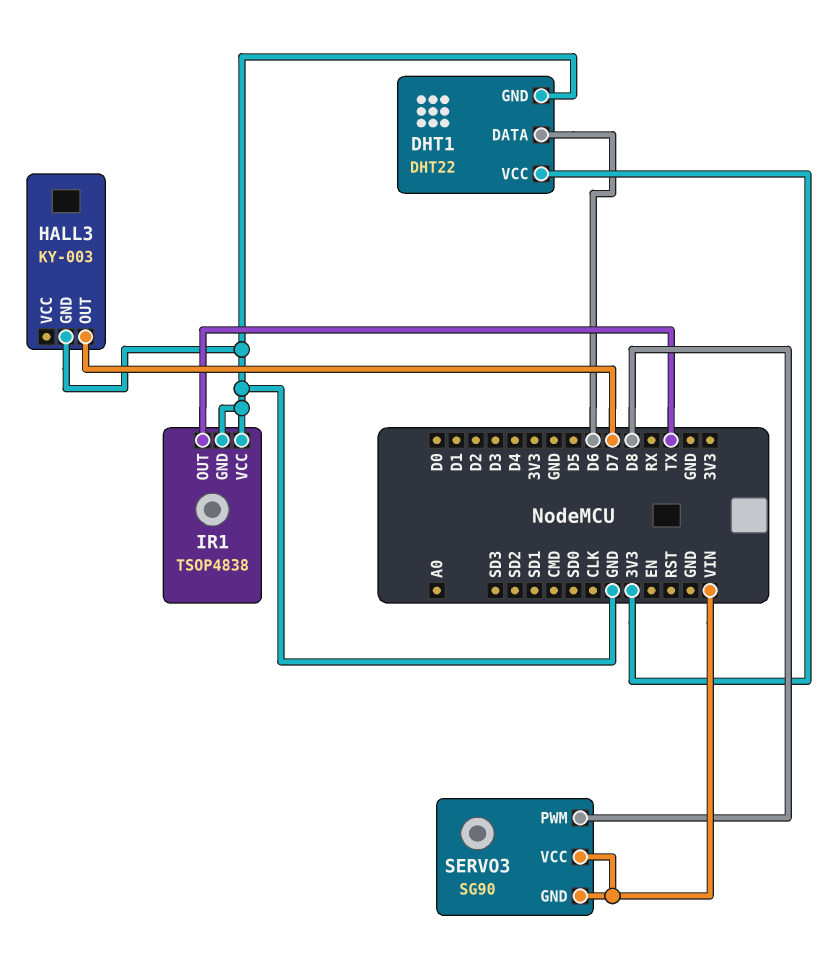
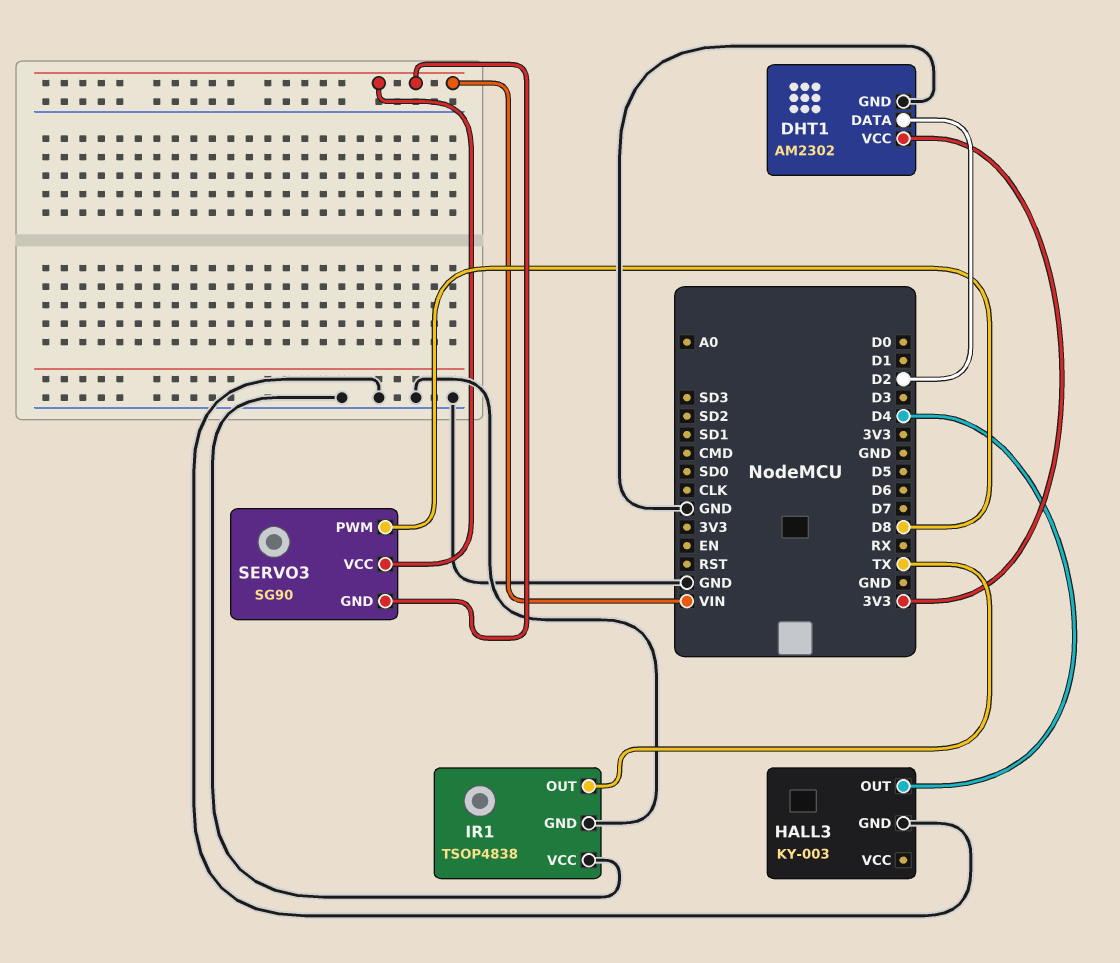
DHT1: DHT22 -> AM2302
DHT1 pin DATA: D6 -> D2
HALL3 pin OUT: D7 -> D4

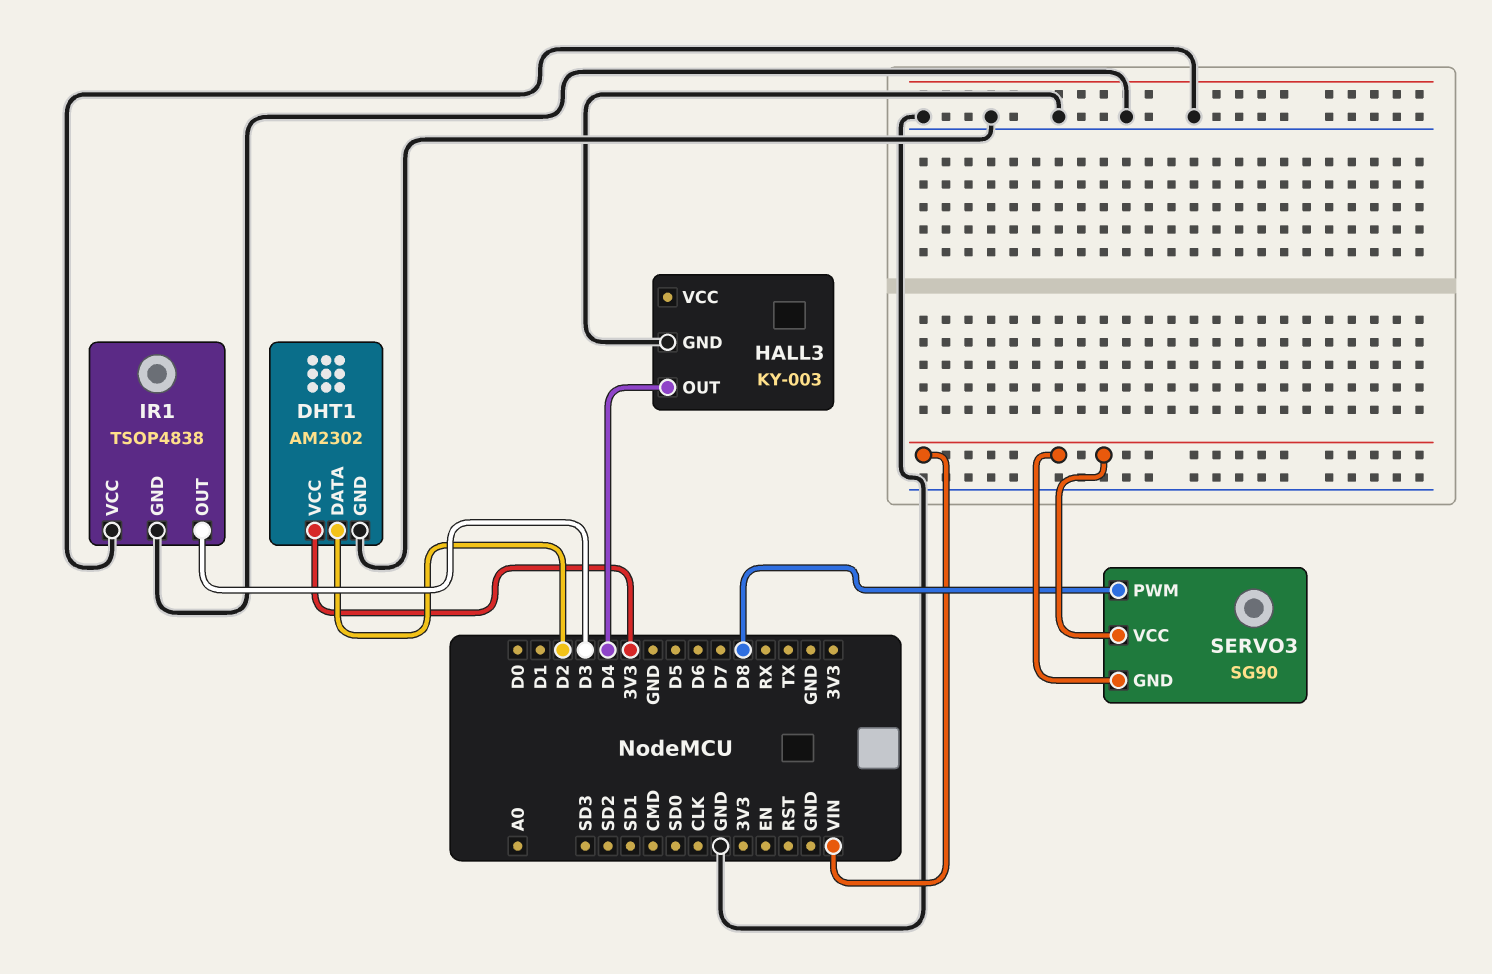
IR1 pin OUT: TX -> D3

